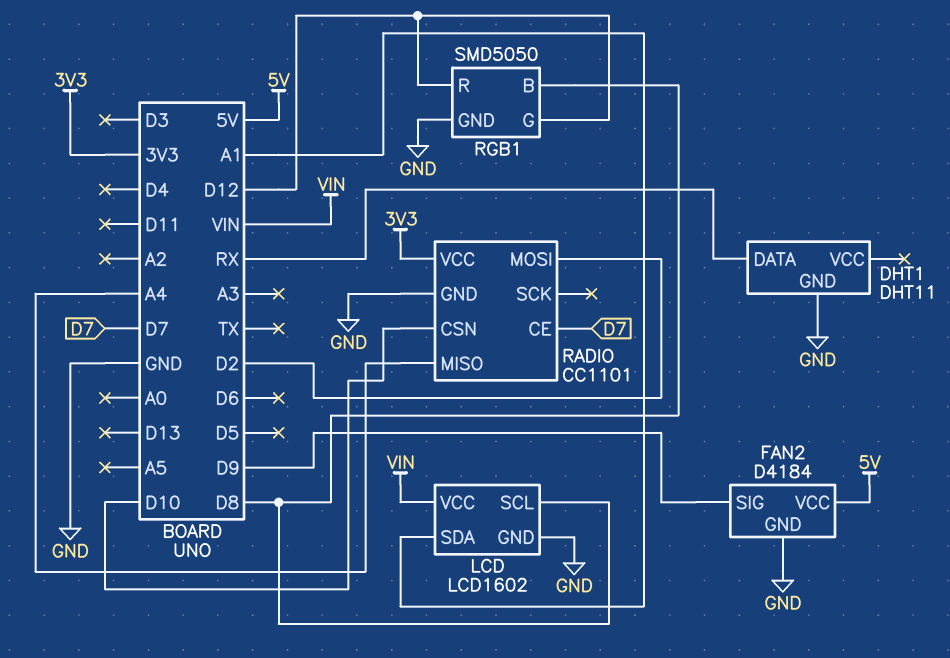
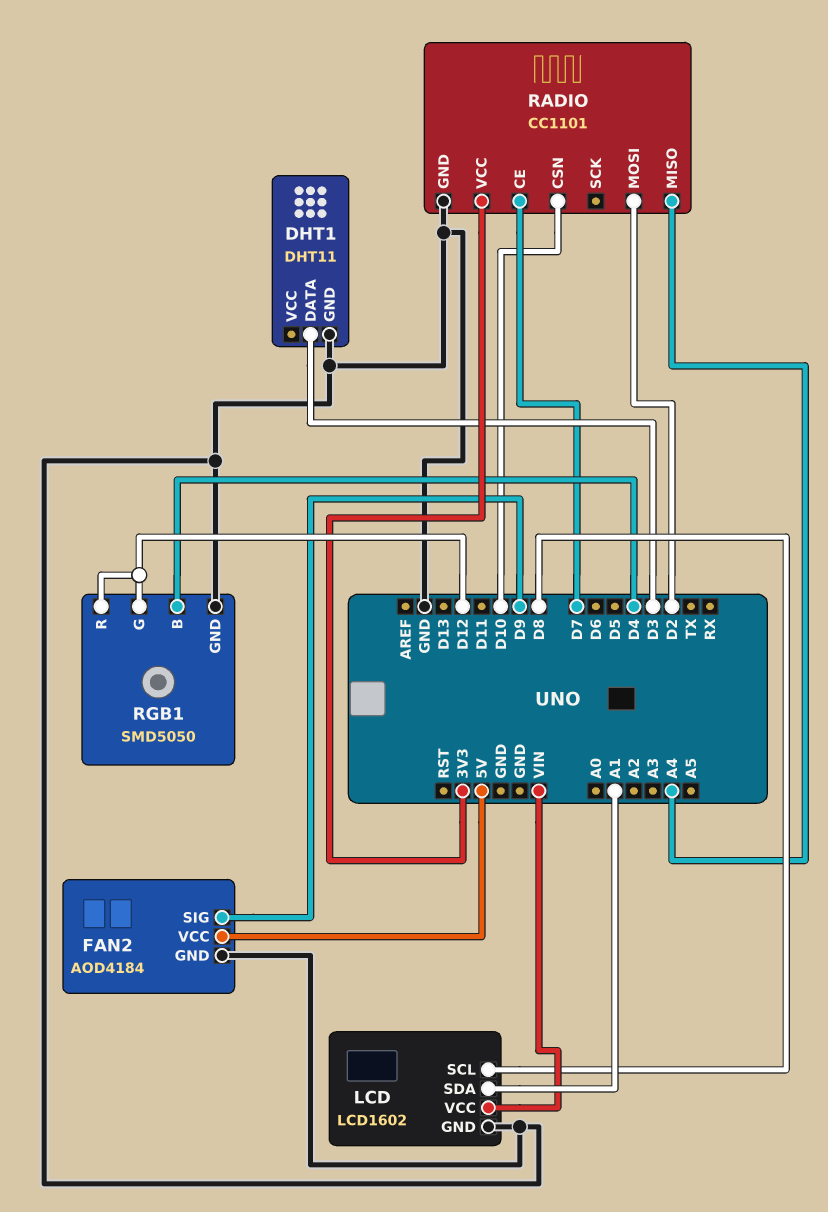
DHT1 pin DATA: RX -> D3
FAN2: D4184 -> AOD4184
RGB1 pin B: D8 -> D4

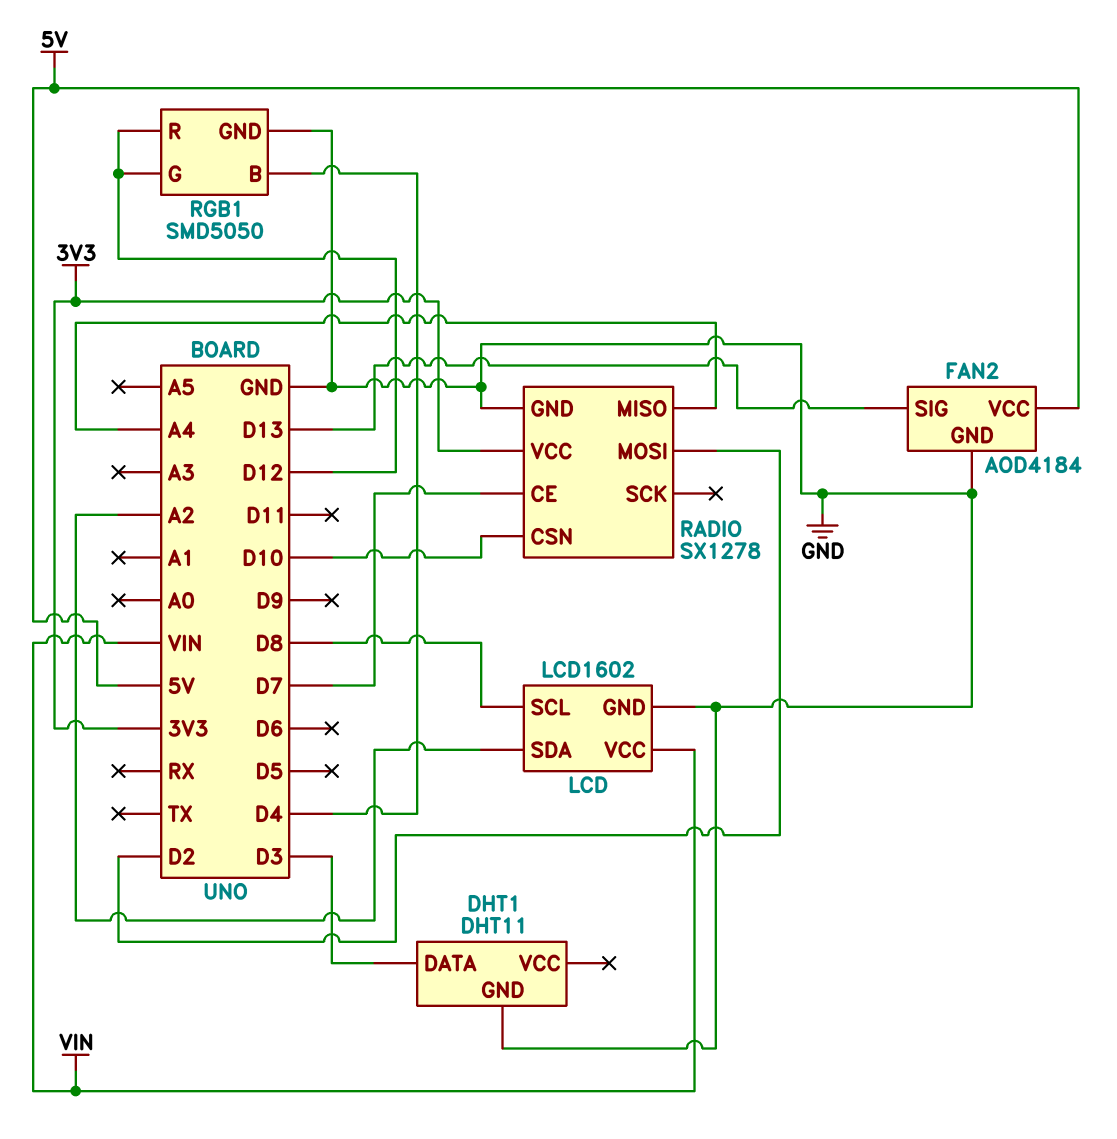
FAN2 pin SIG: D9 -> D13
LCD pin SDA: A1 -> A2
RADIO: CC1101 -> SX1278

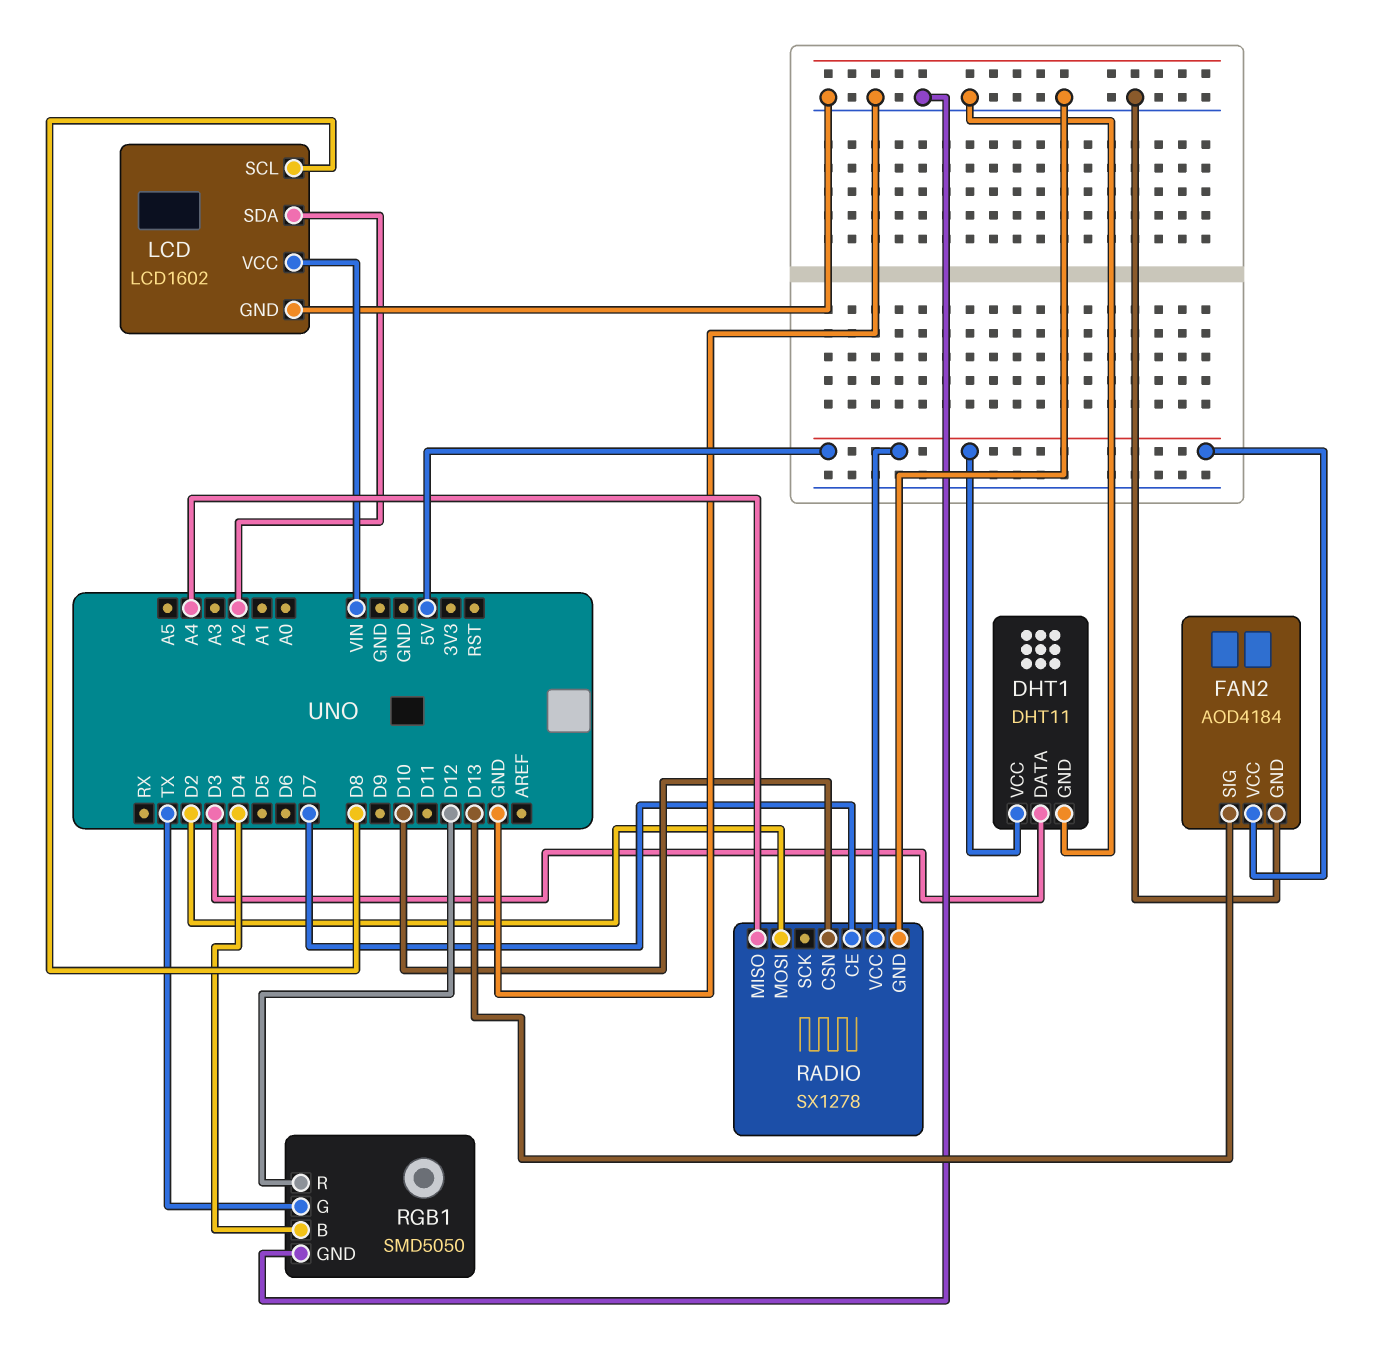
DHT1 pin VCC: none -> 5V
RADIO pin VCC: 3V3 -> 5V
RGB1 pin G: D12 -> TX

